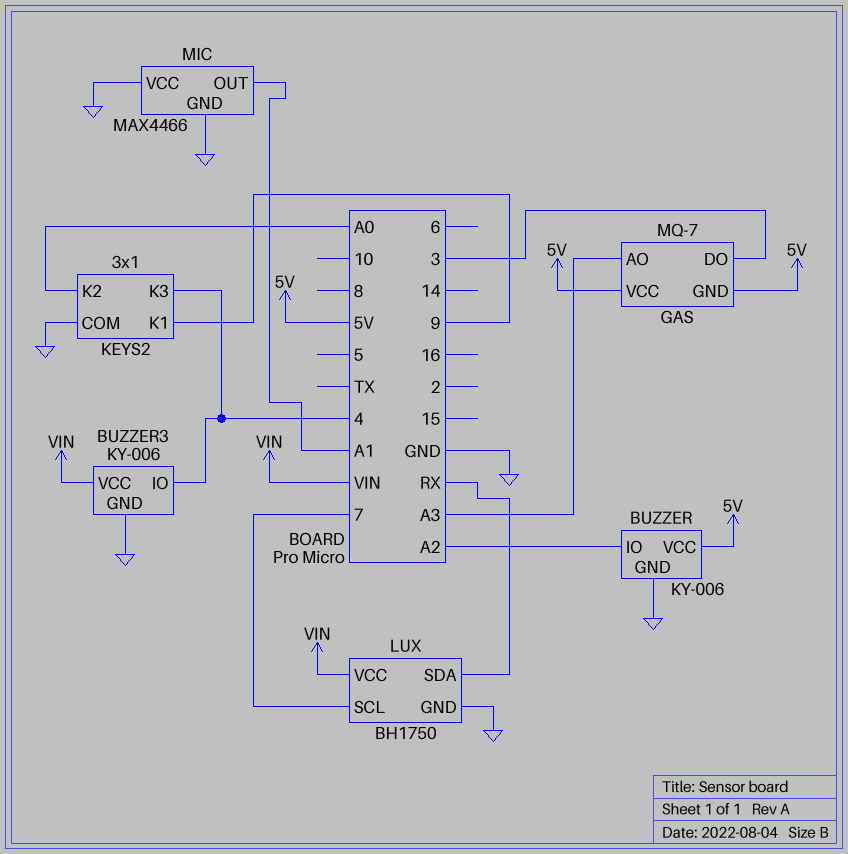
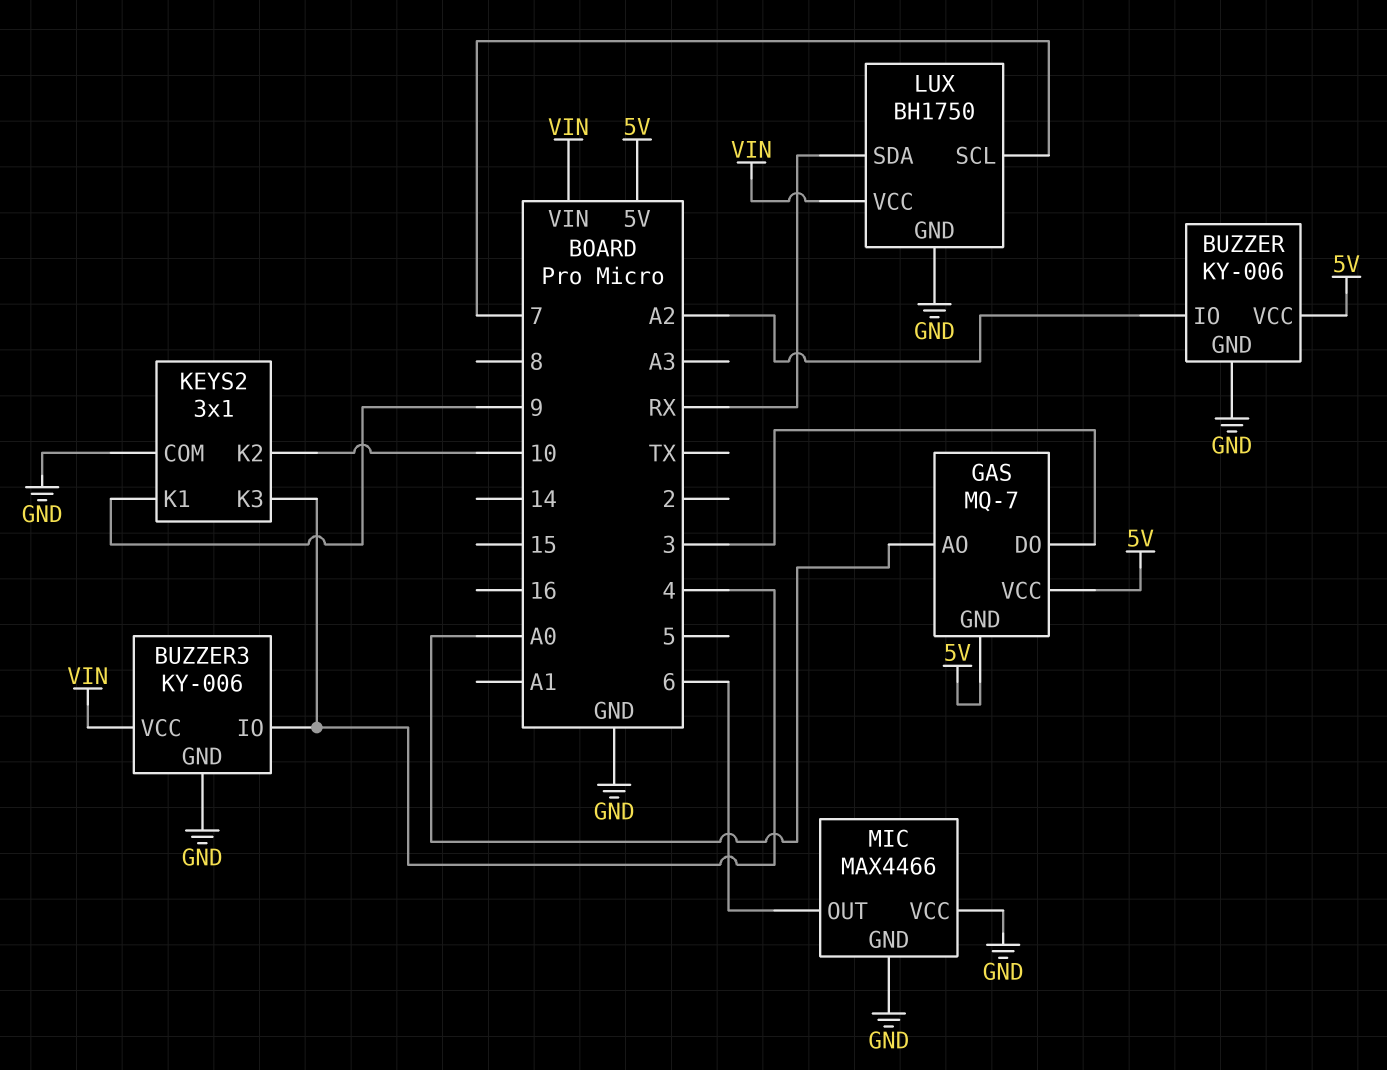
GAS pin AO: A3 -> A0
KEYS2 pin K2: A0 -> 10
MIC pin OUT: A1 -> 6

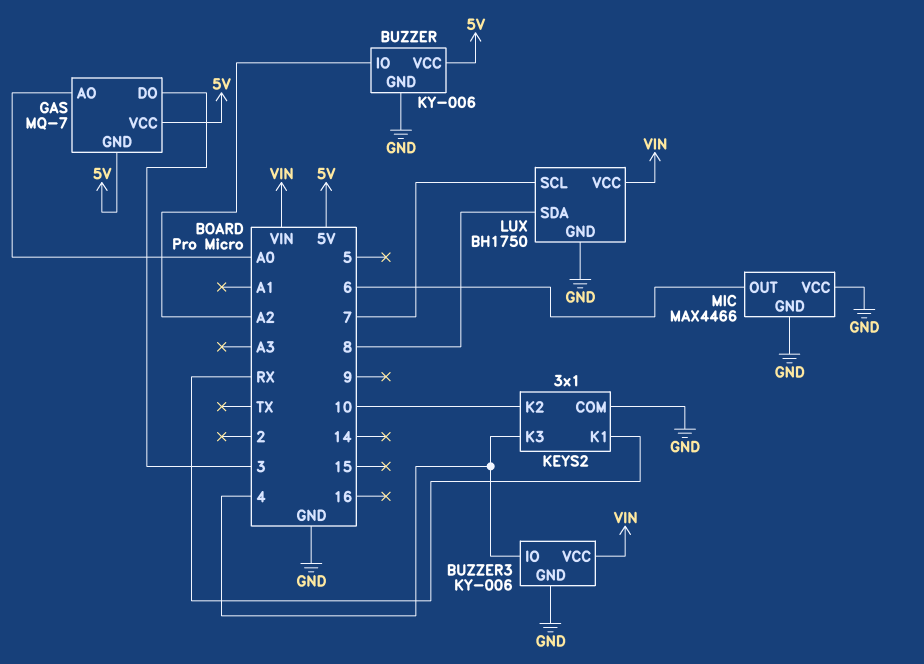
KEYS2 pin K1: 9 -> RX
LUX pin SDA: RX -> 8

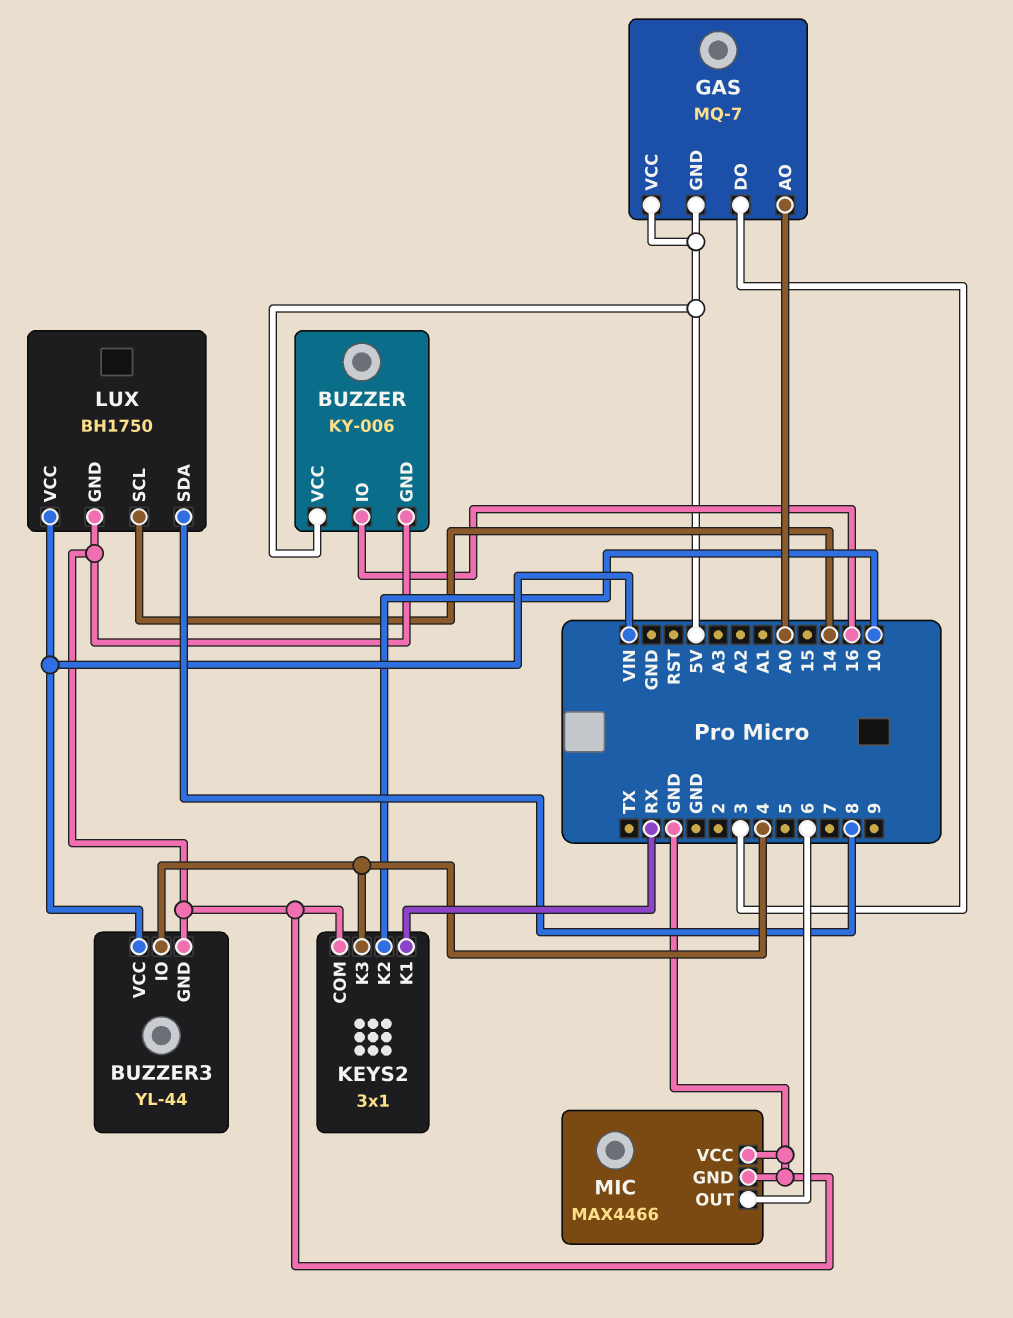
BUZZER pin IO: A2 -> 16
BUZZER3: KY-006 -> YL-44
LUX pin SCL: 7 -> 14

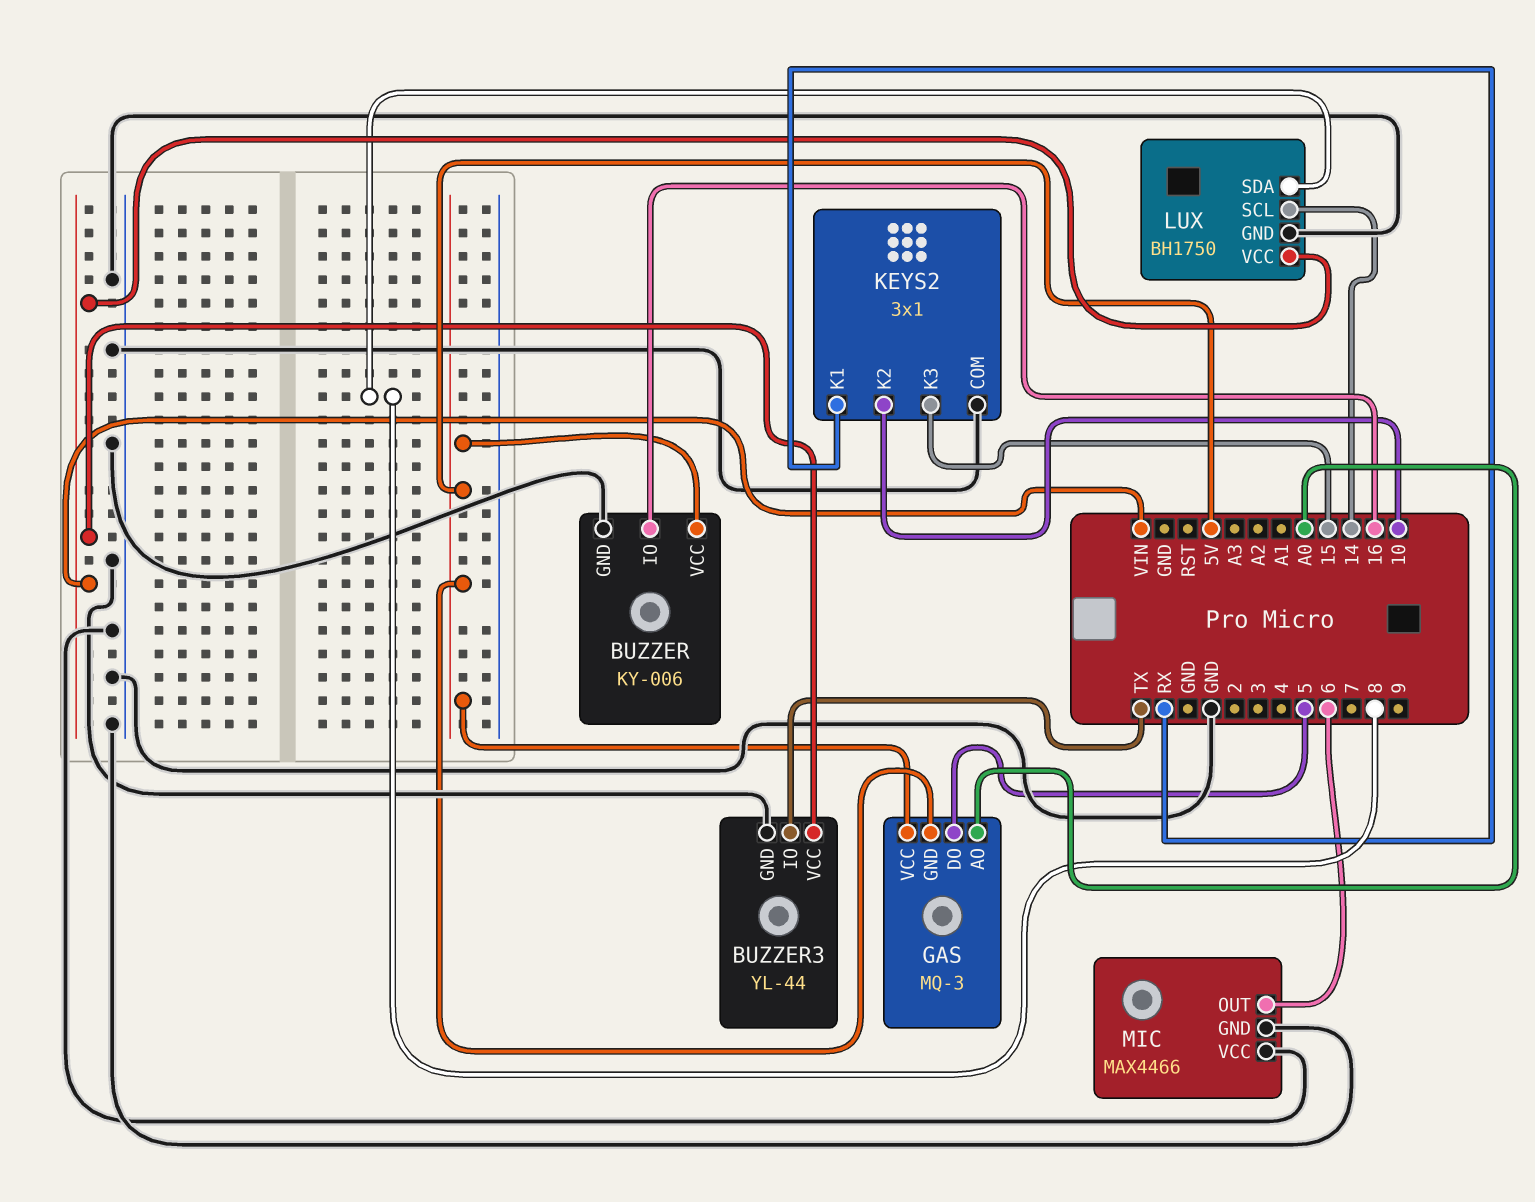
BUZZER3 pin IO: 4 -> TX
GAS: MQ-7 -> MQ-3
GAS pin DO: 3 -> 5
KEYS2 pin K3: 4 -> 15

